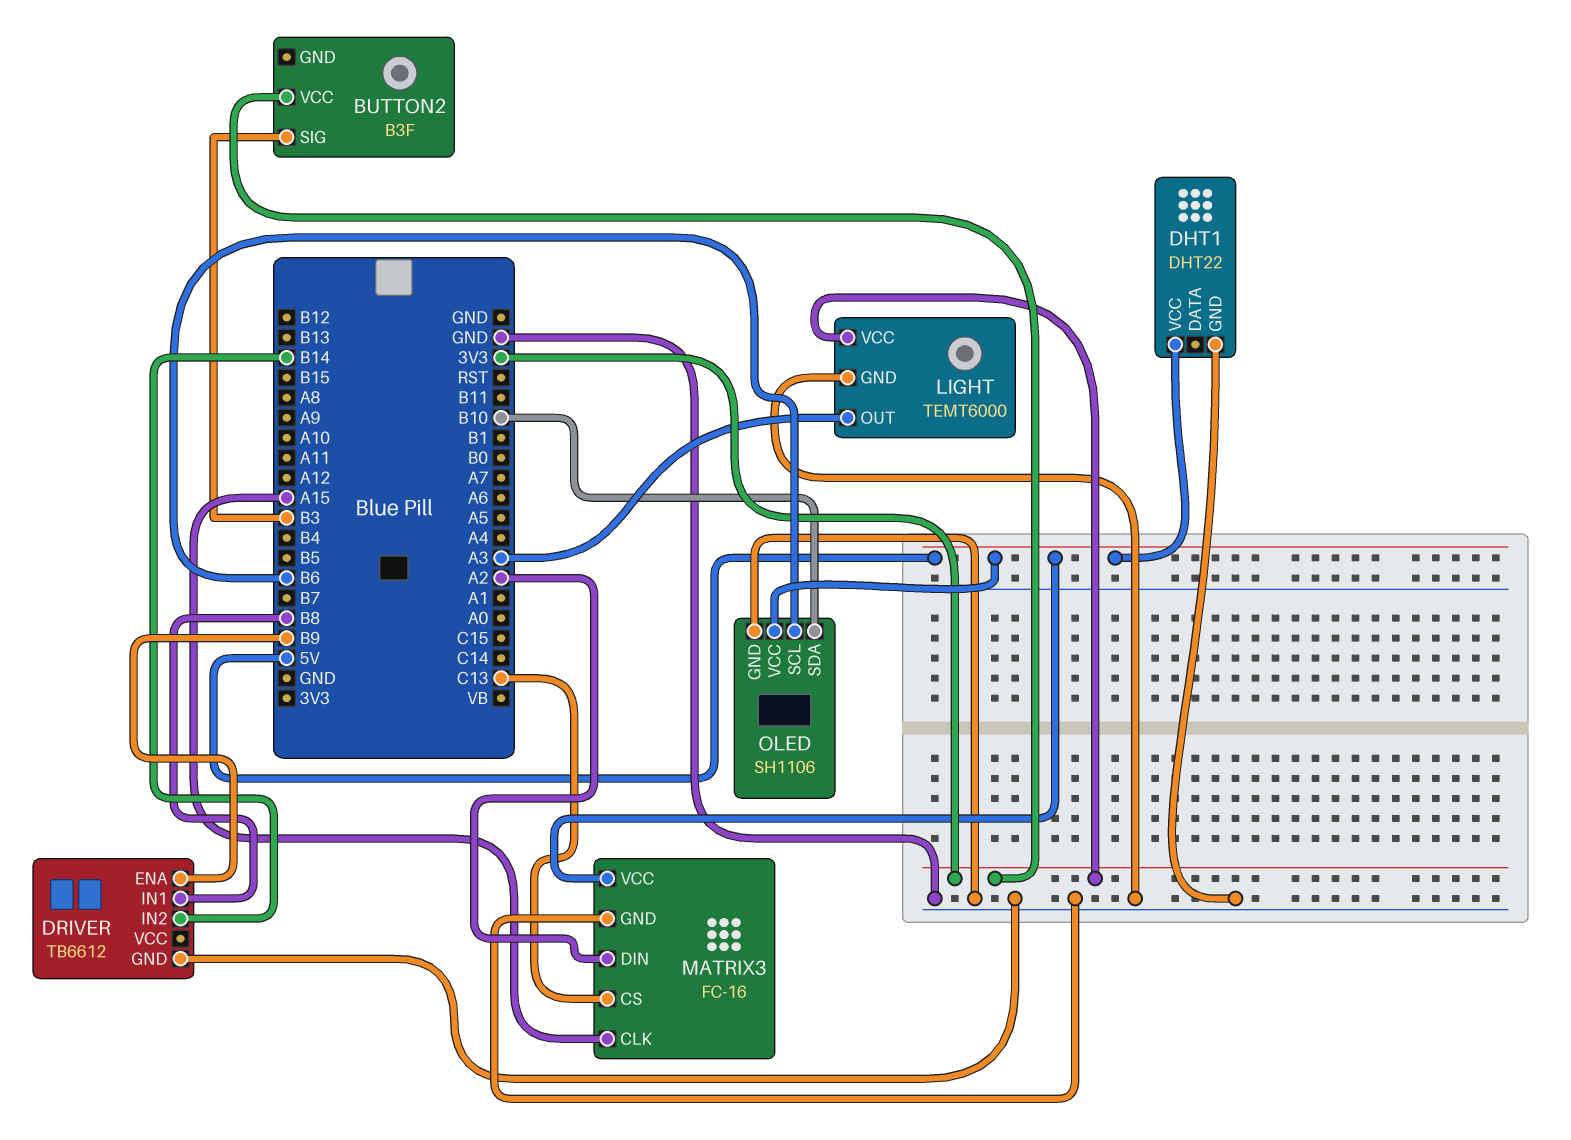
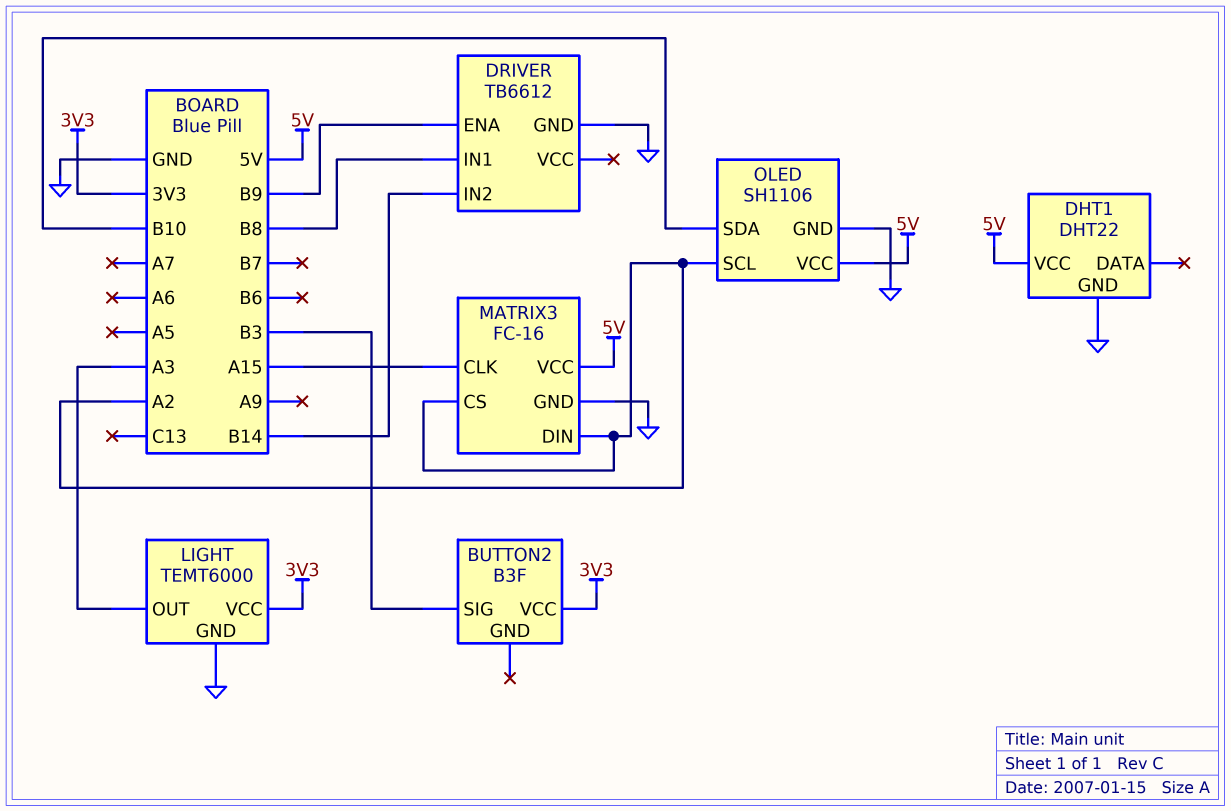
MATRIX3 pin CS: C13 -> A2
OLED pin SCL: B6 -> A2

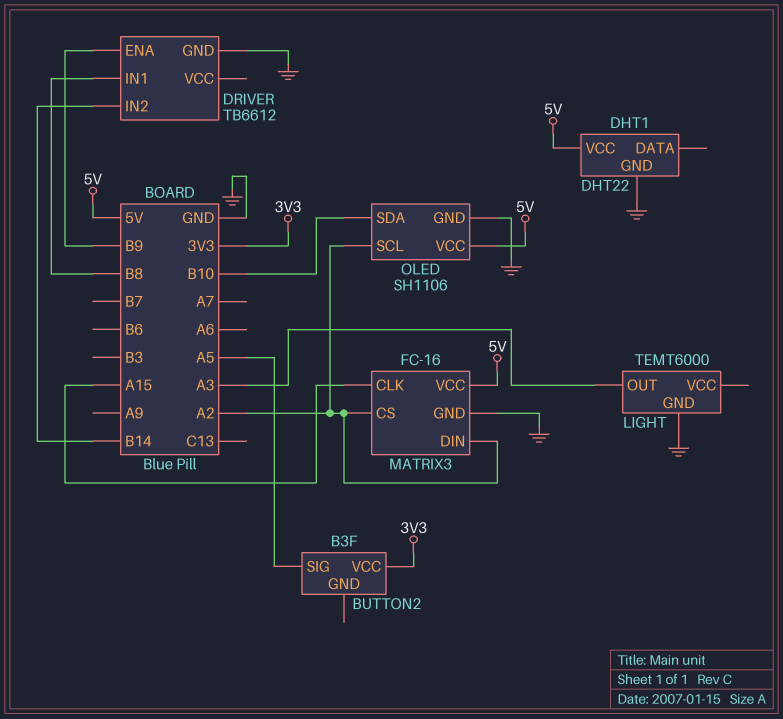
BUTTON2 pin SIG: B3 -> A5
LIGHT pin VCC: 3V3 -> none

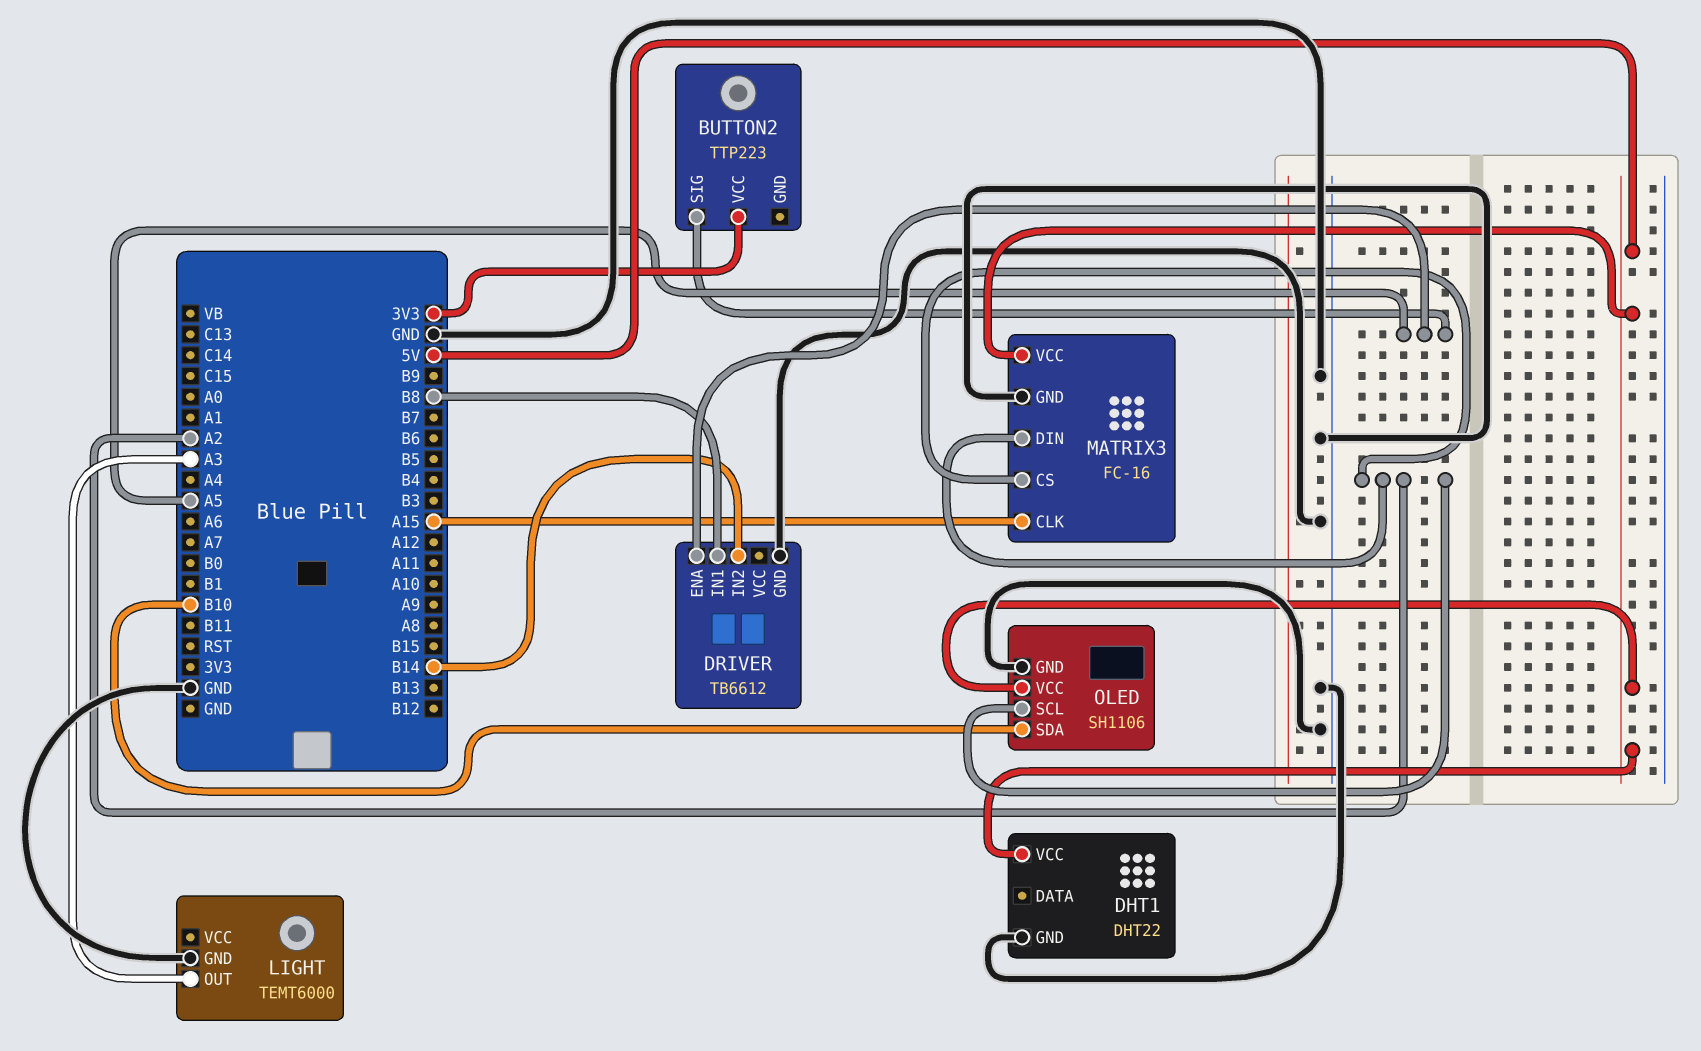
BUTTON2: B3F -> TTP223
DRIVER pin ENA: B9 -> A5

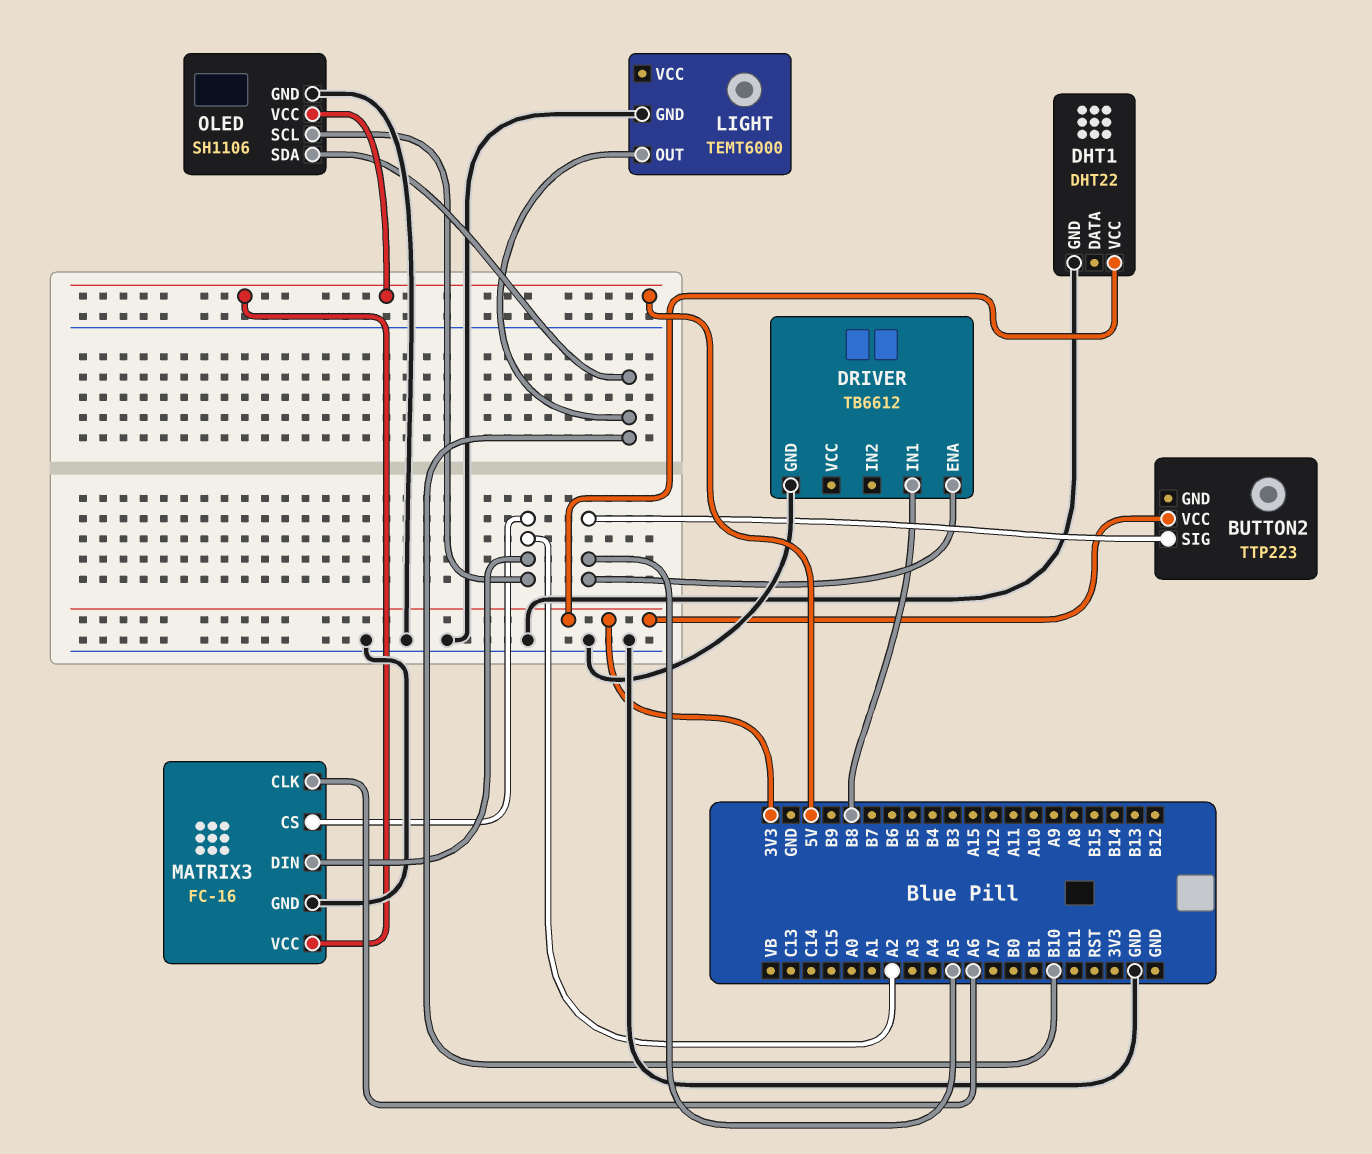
DHT1 pin VCC: 5V -> 3V3
DRIVER pin IN2: B14 -> none
LIGHT pin OUT: A3 -> B10
MATRIX3 pin CLK: A15 -> A6

